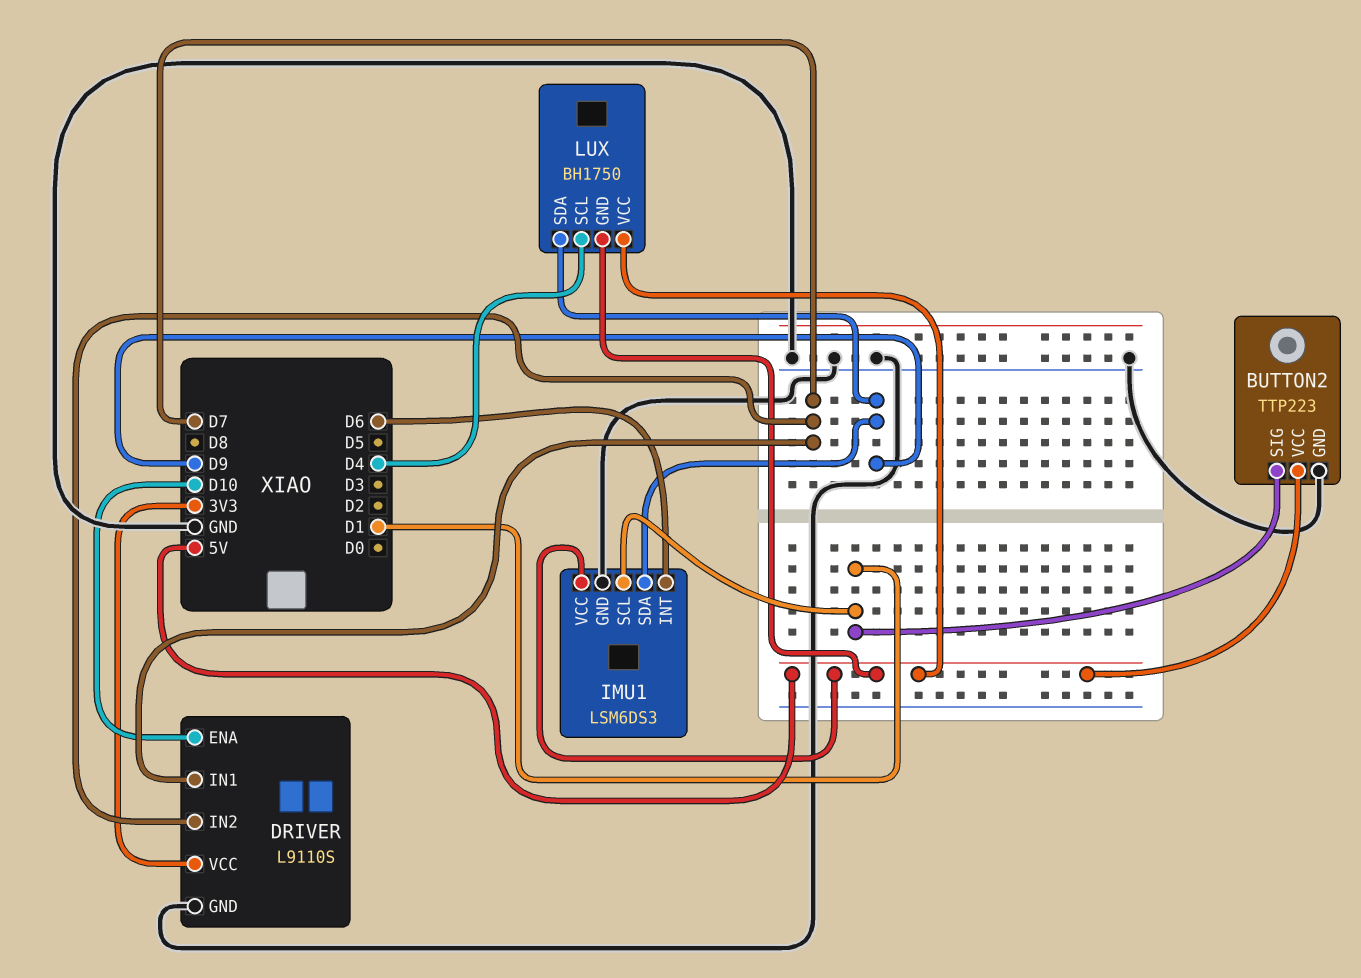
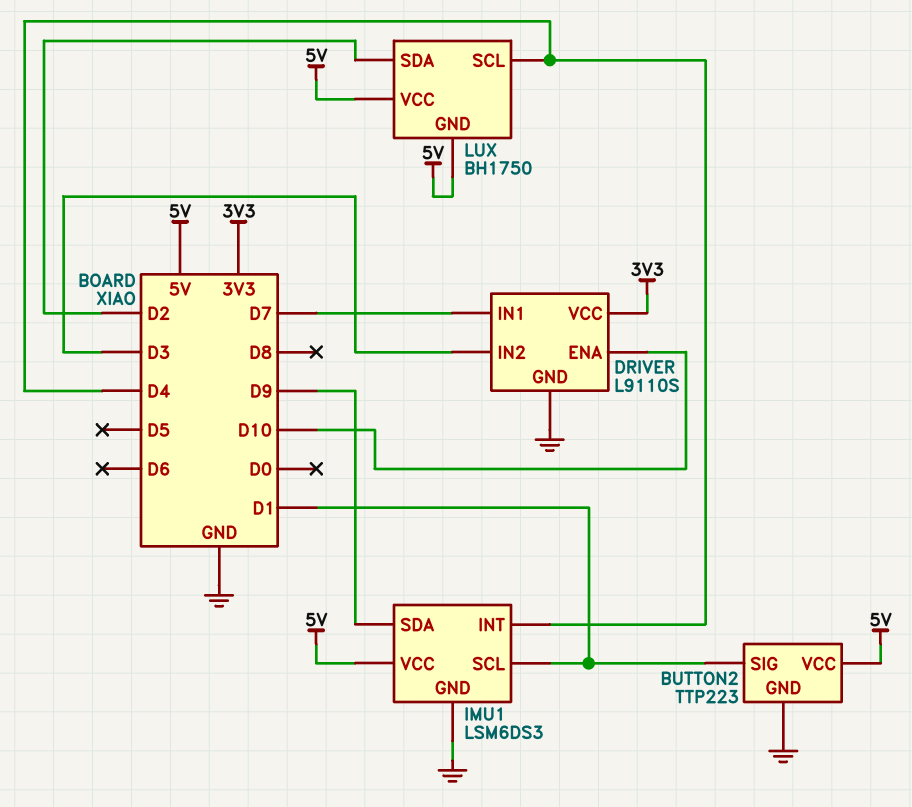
DRIVER pin IN2: D7 -> D3
IMU1 pin INT: D6 -> D4
LUX pin SDA: D9 -> D2

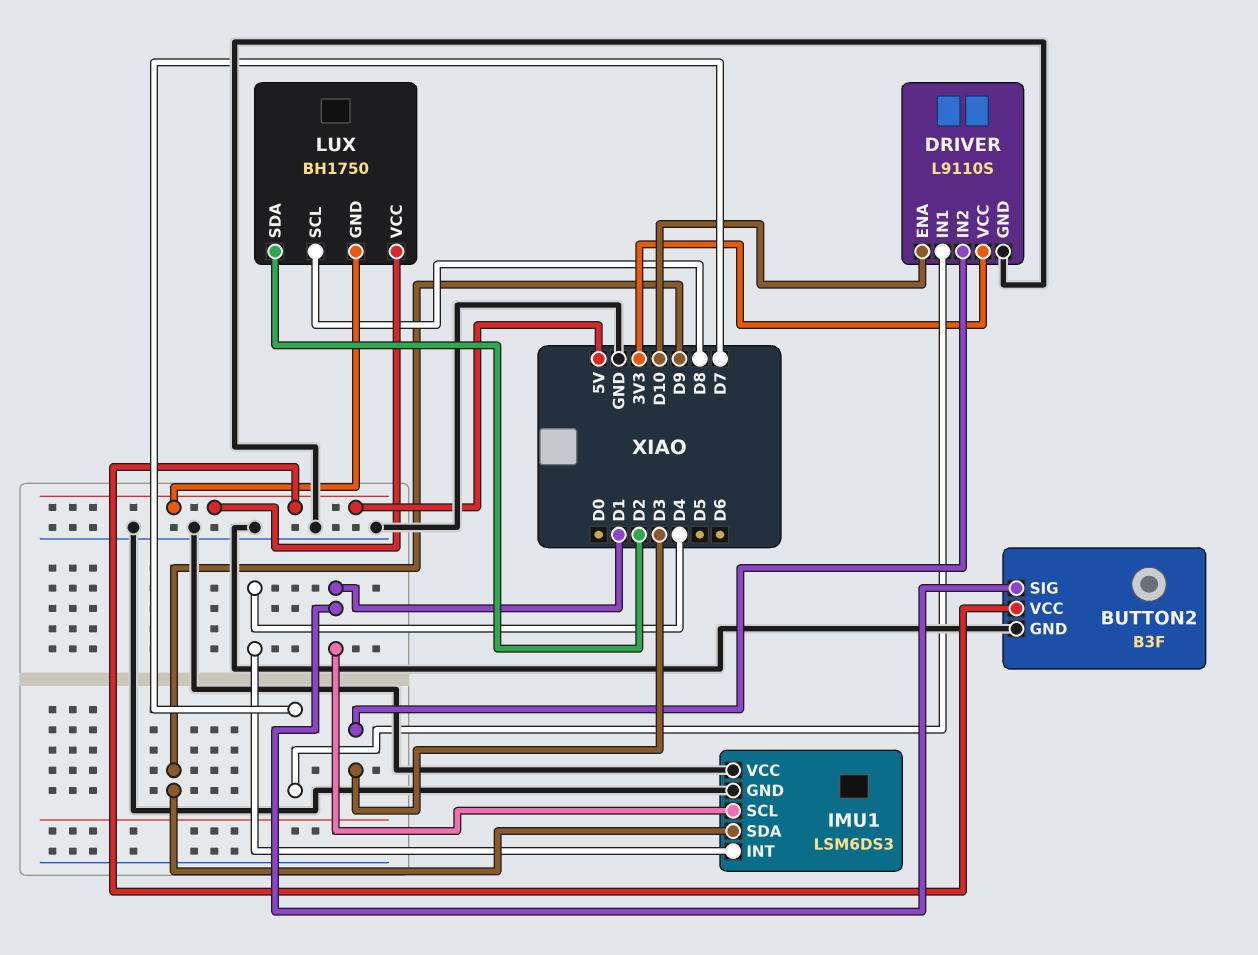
BUTTON2: TTP223 -> B3F
IMU1 pin VCC: 5V -> GND
LUX pin SCL: D4 -> D8

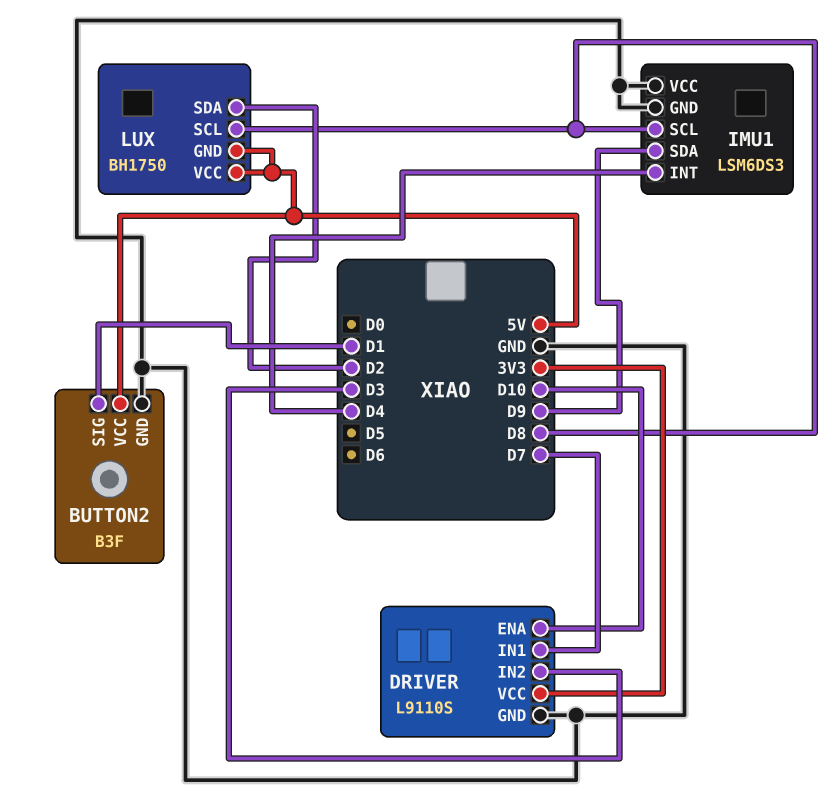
IMU1 pin SCL: D1 -> D8

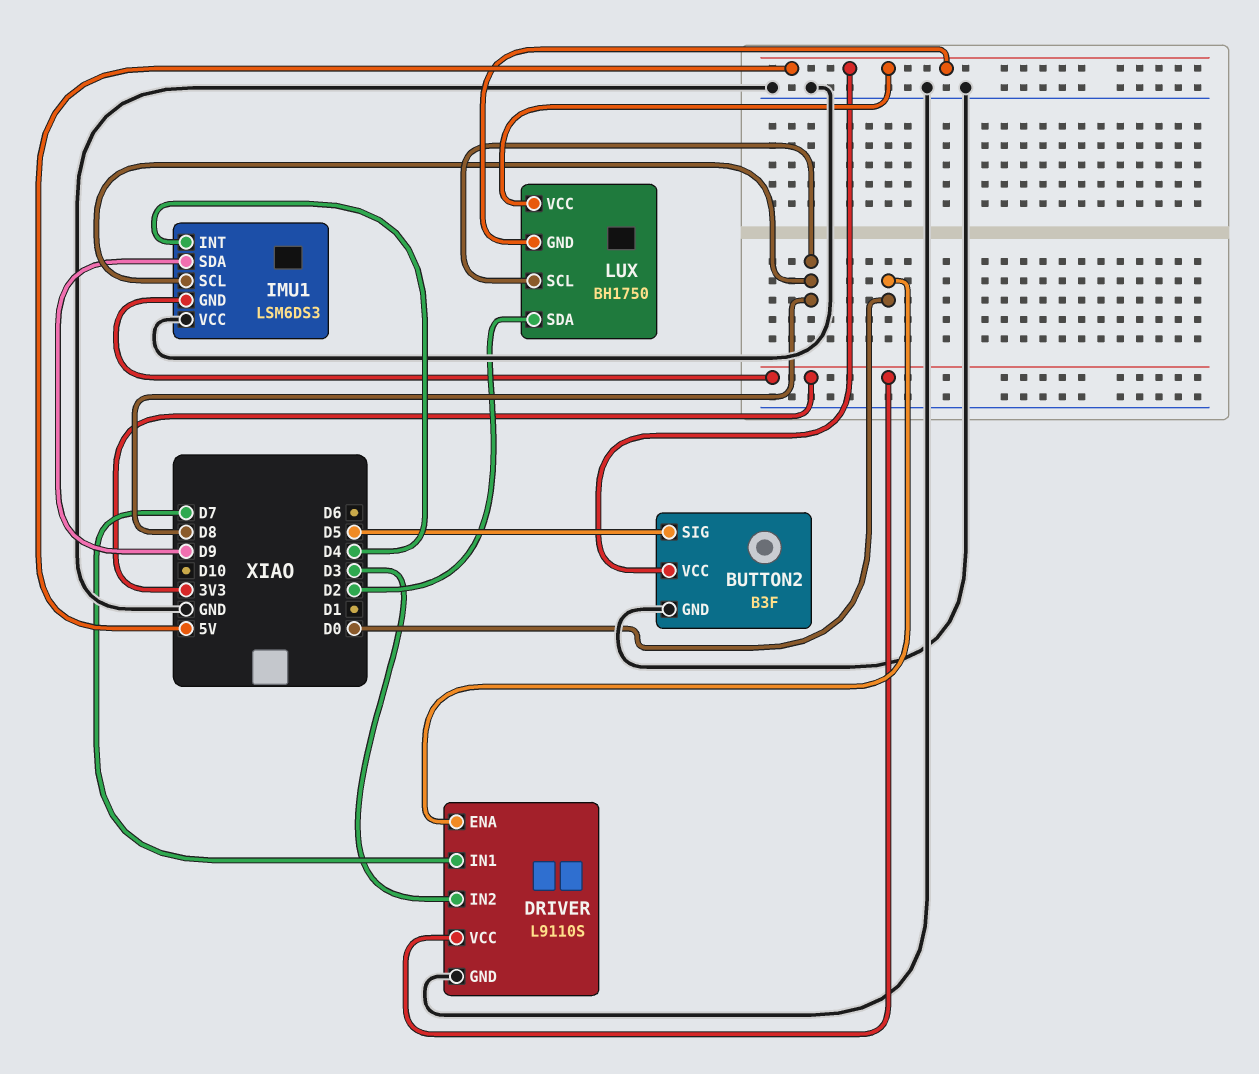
BUTTON2 pin SIG: D1 -> D5
DRIVER pin ENA: D10 -> D0
IMU1 pin GND: GND -> 3V3

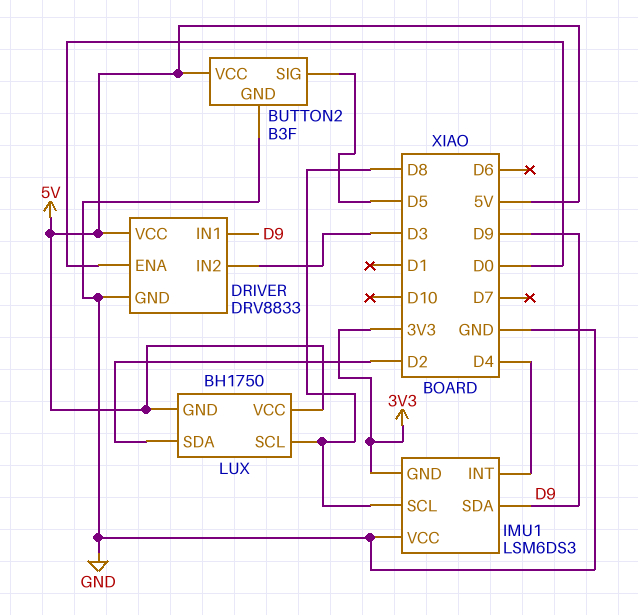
DRIVER: L9110S -> DRV8833
DRIVER pin IN1: D7 -> D9
DRIVER pin VCC: 3V3 -> 5V

